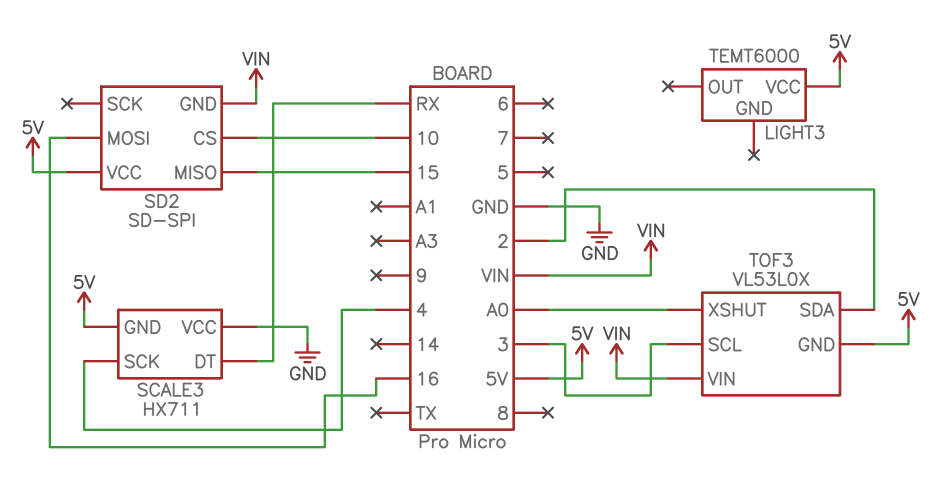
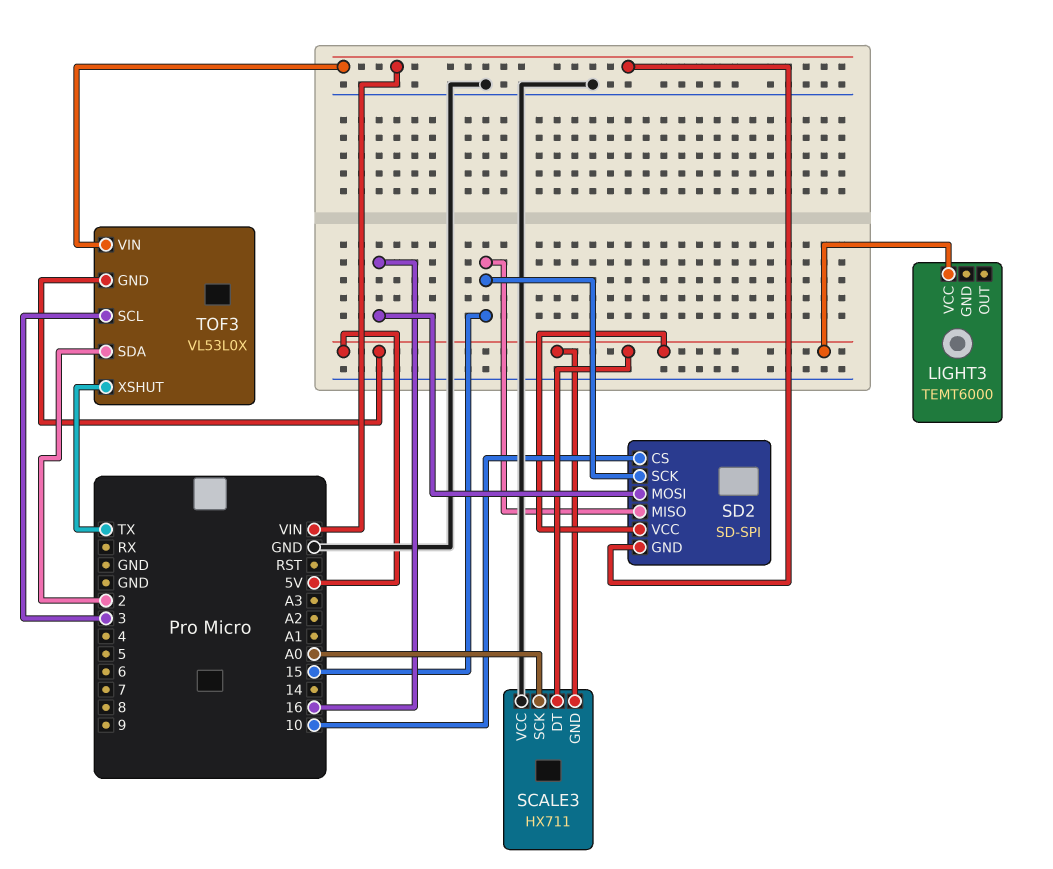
SCALE3 pin DT: RX -> 5V
SCALE3 pin SCK: 4 -> A0
SD2 pin SCK: none -> 15
TOF3 pin XSHUT: A0 -> TX

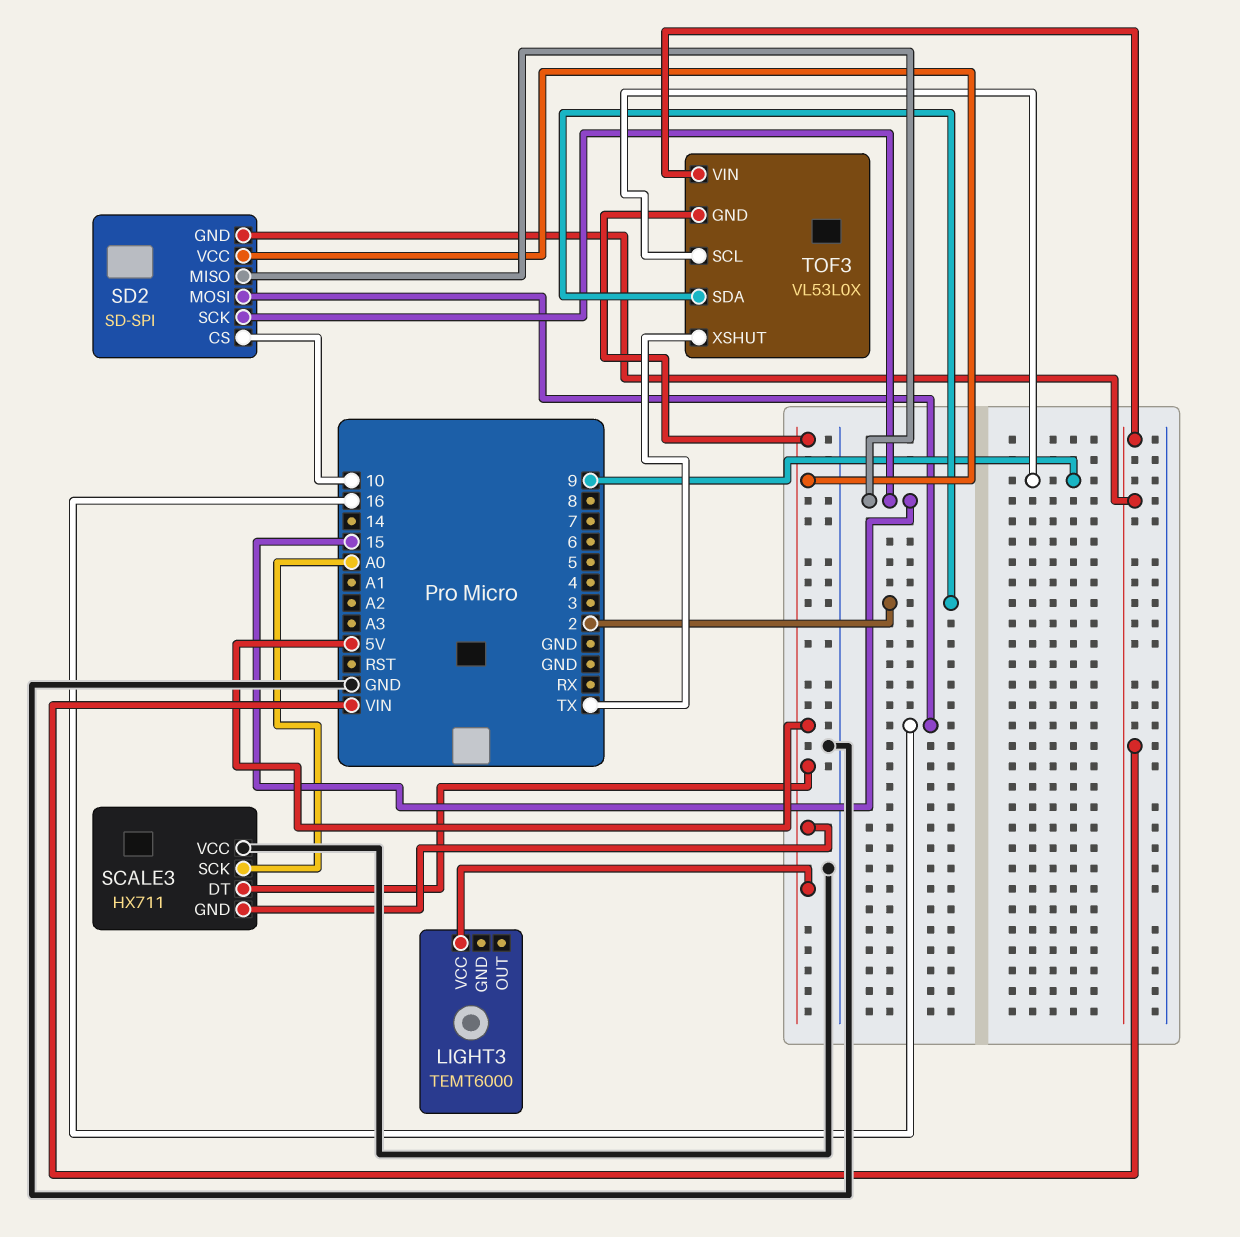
TOF3 pin SCL: 3 -> 9

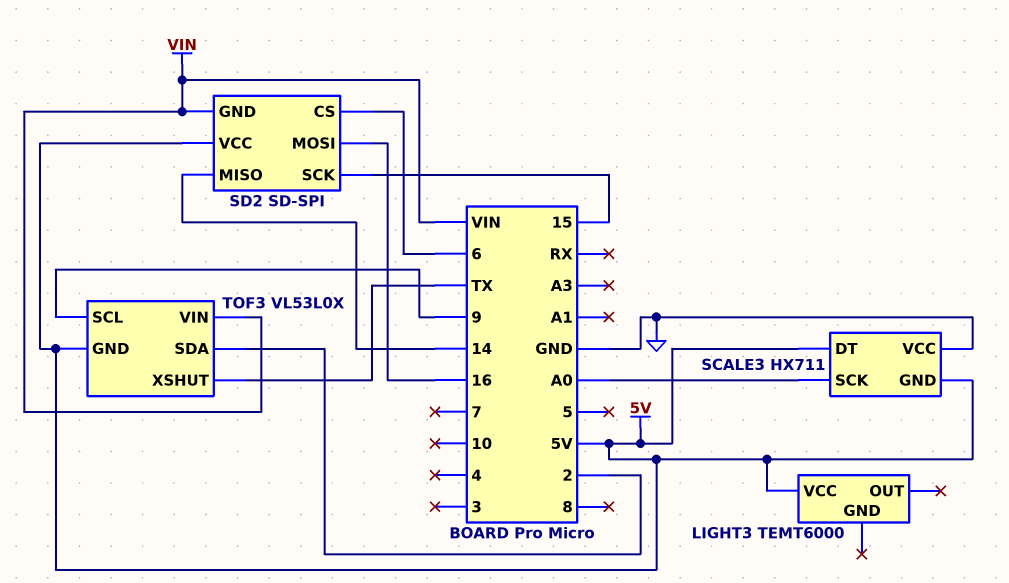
SD2 pin CS: 10 -> 6
SD2 pin MISO: 15 -> 14

